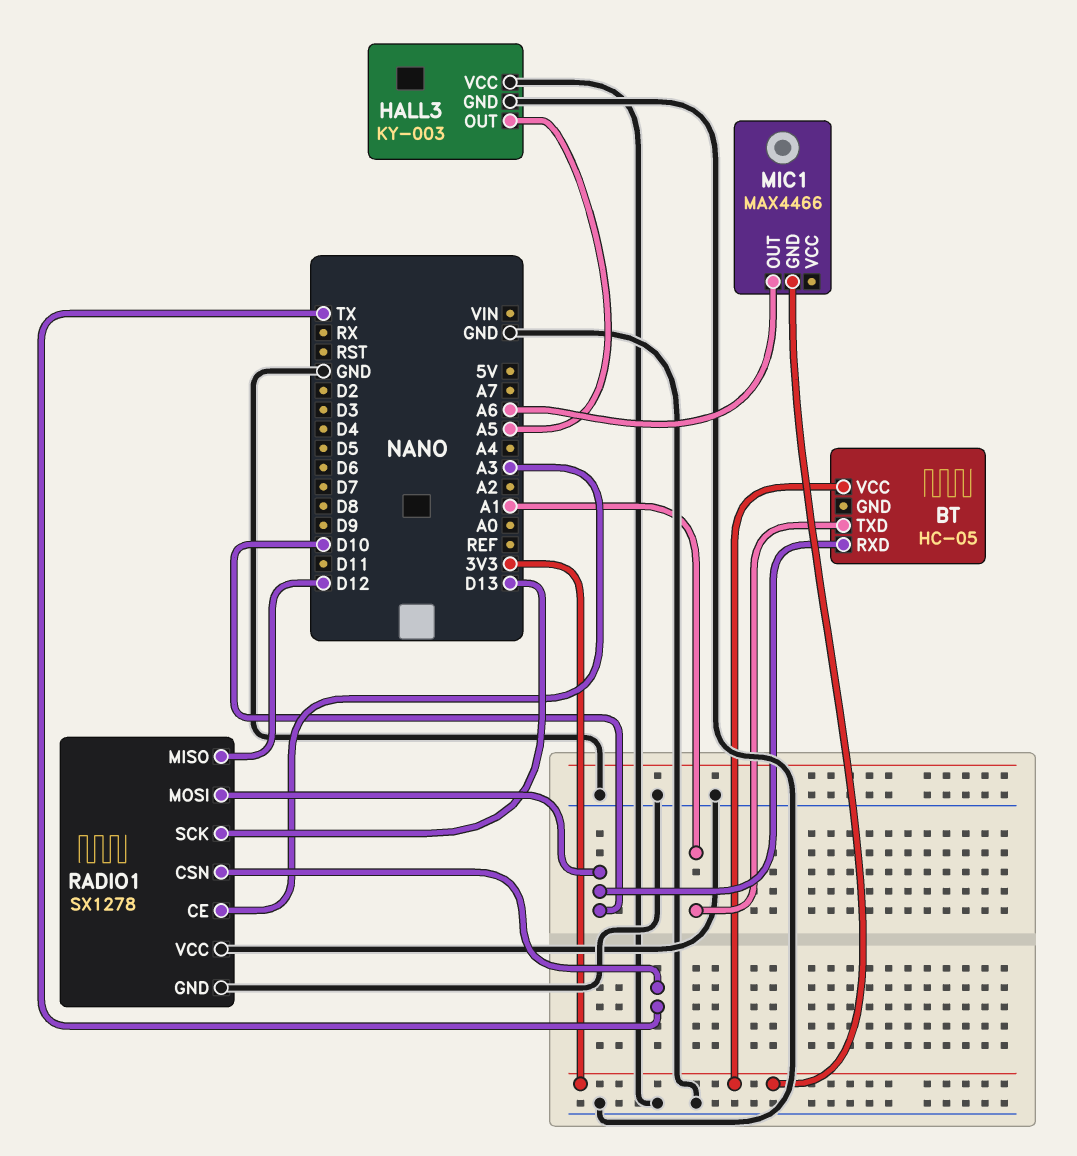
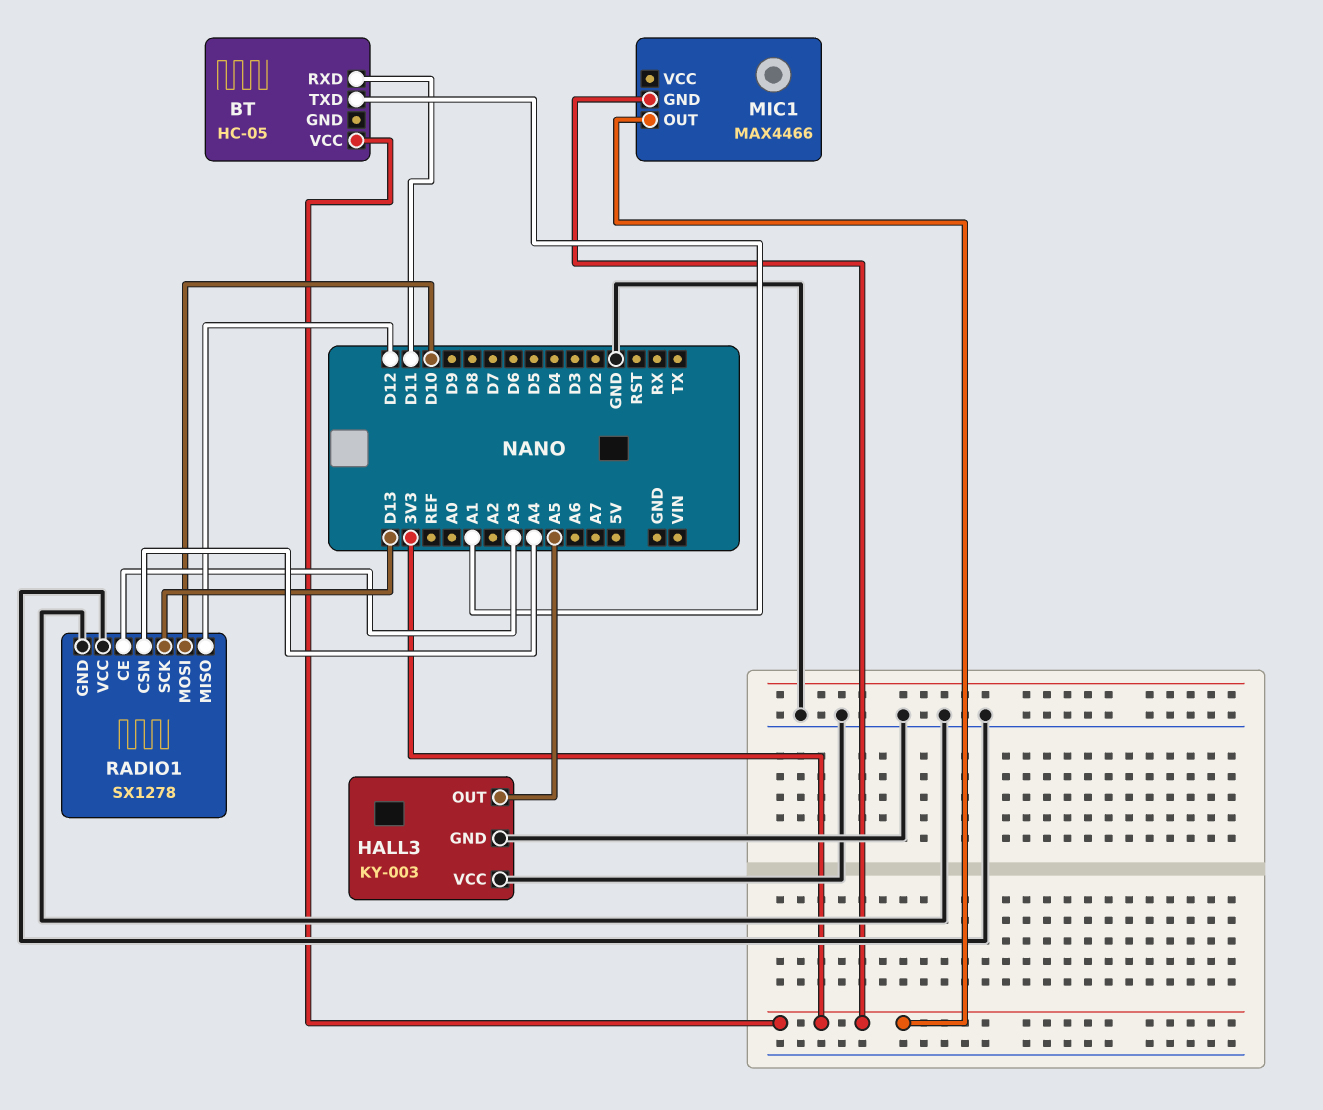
BT pin RXD: D10 -> D11
MIC1 pin OUT: A6 -> 3V3
RADIO1 pin CSN: TX -> A4

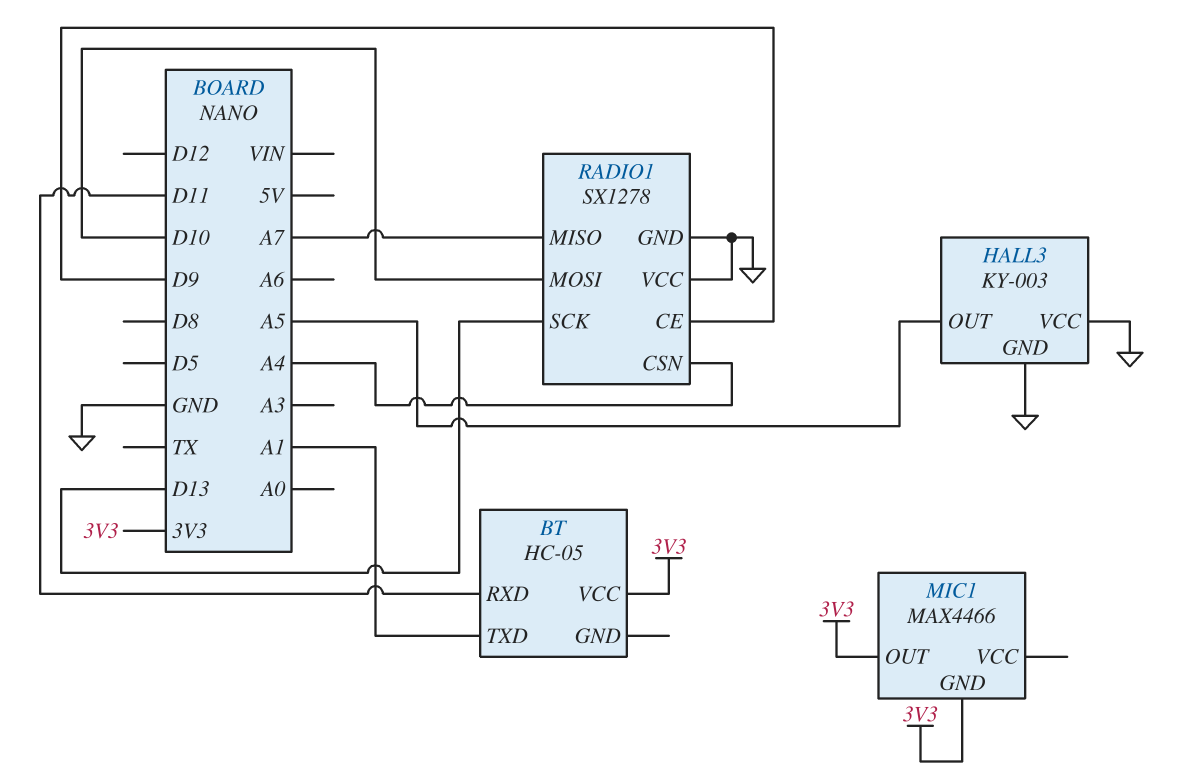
RADIO1 pin CE: A3 -> D9
RADIO1 pin MISO: D12 -> A7

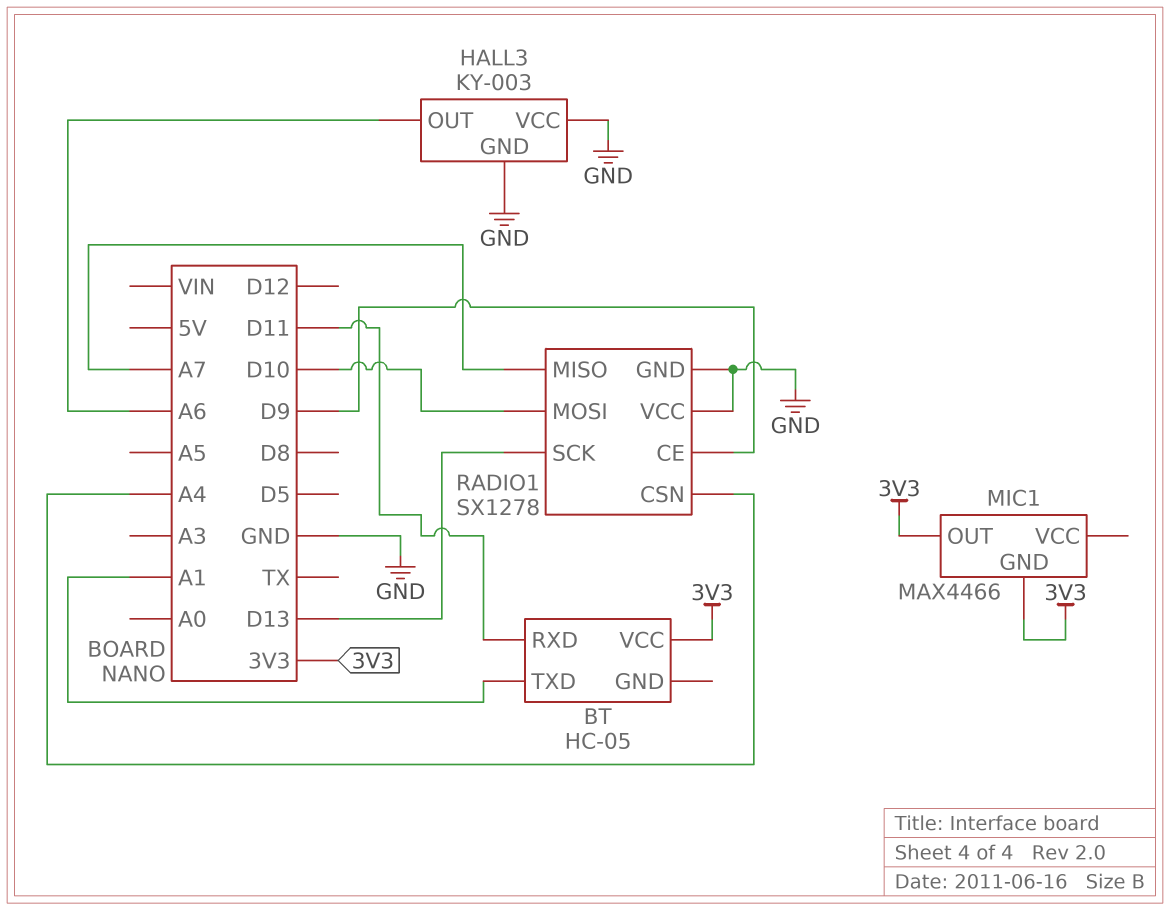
HALL3 pin OUT: A5 -> A6

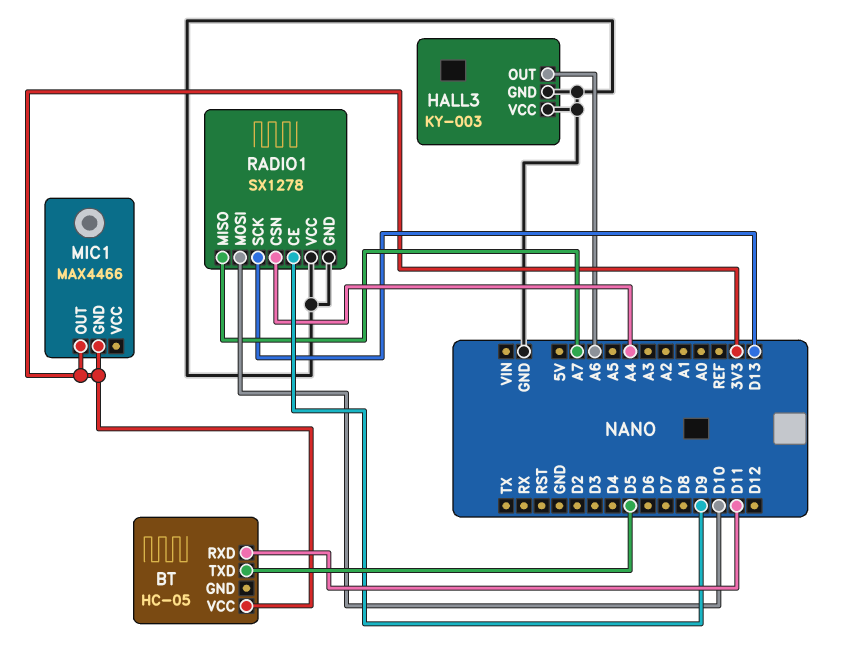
BT pin TXD: A1 -> D5

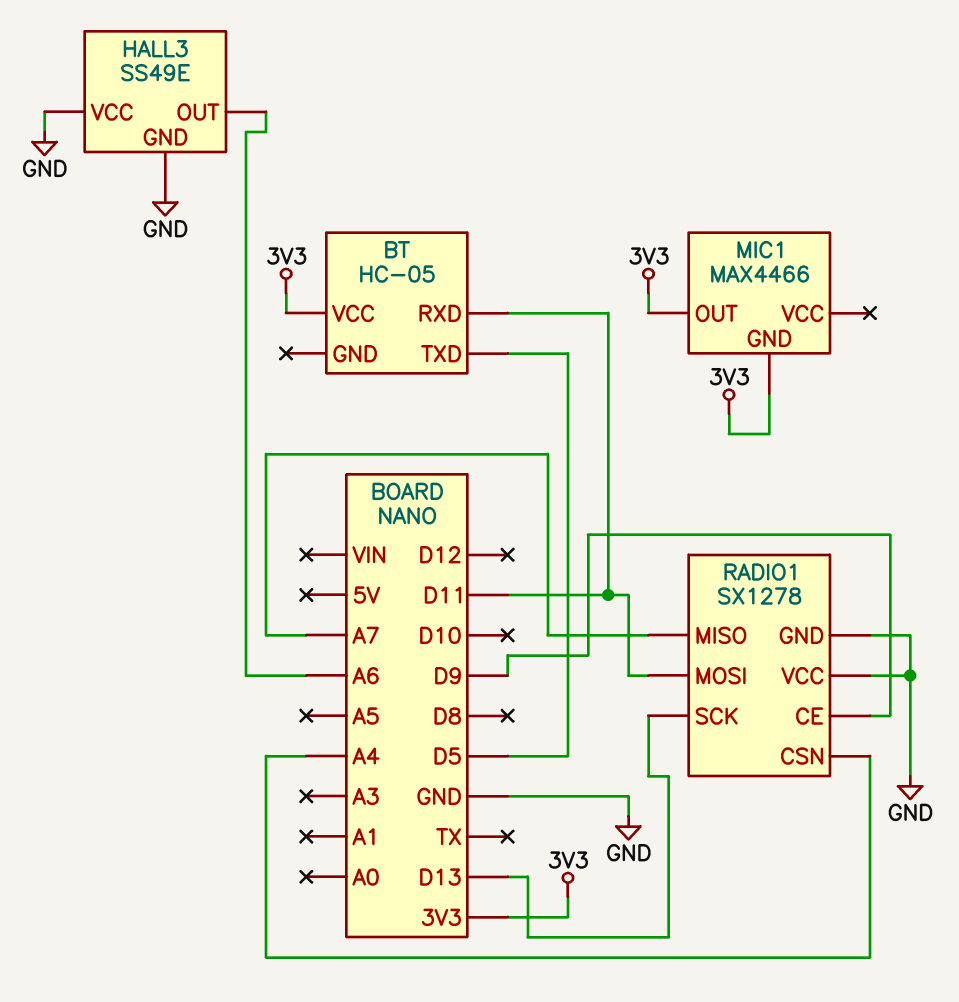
HALL3: KY-003 -> SS49E
RADIO1 pin MOSI: D10 -> D11

